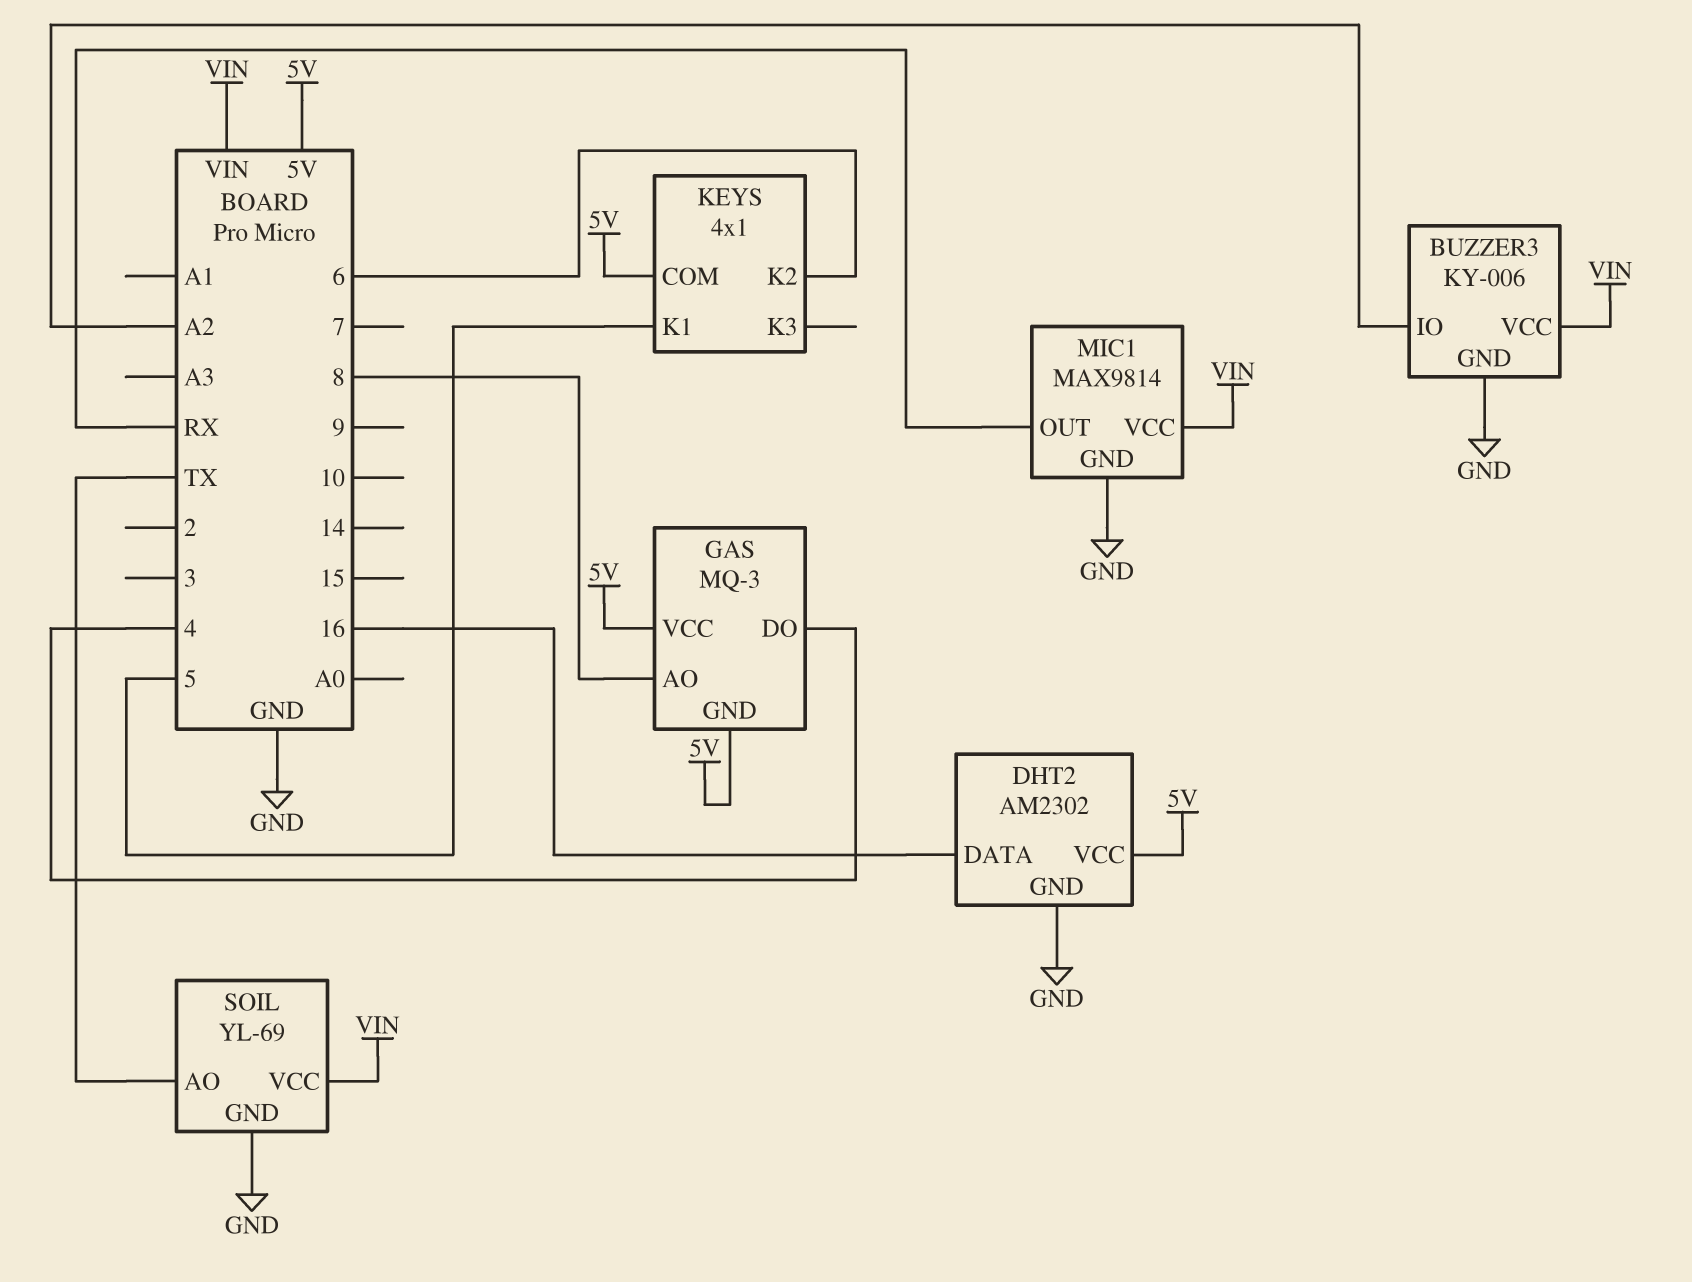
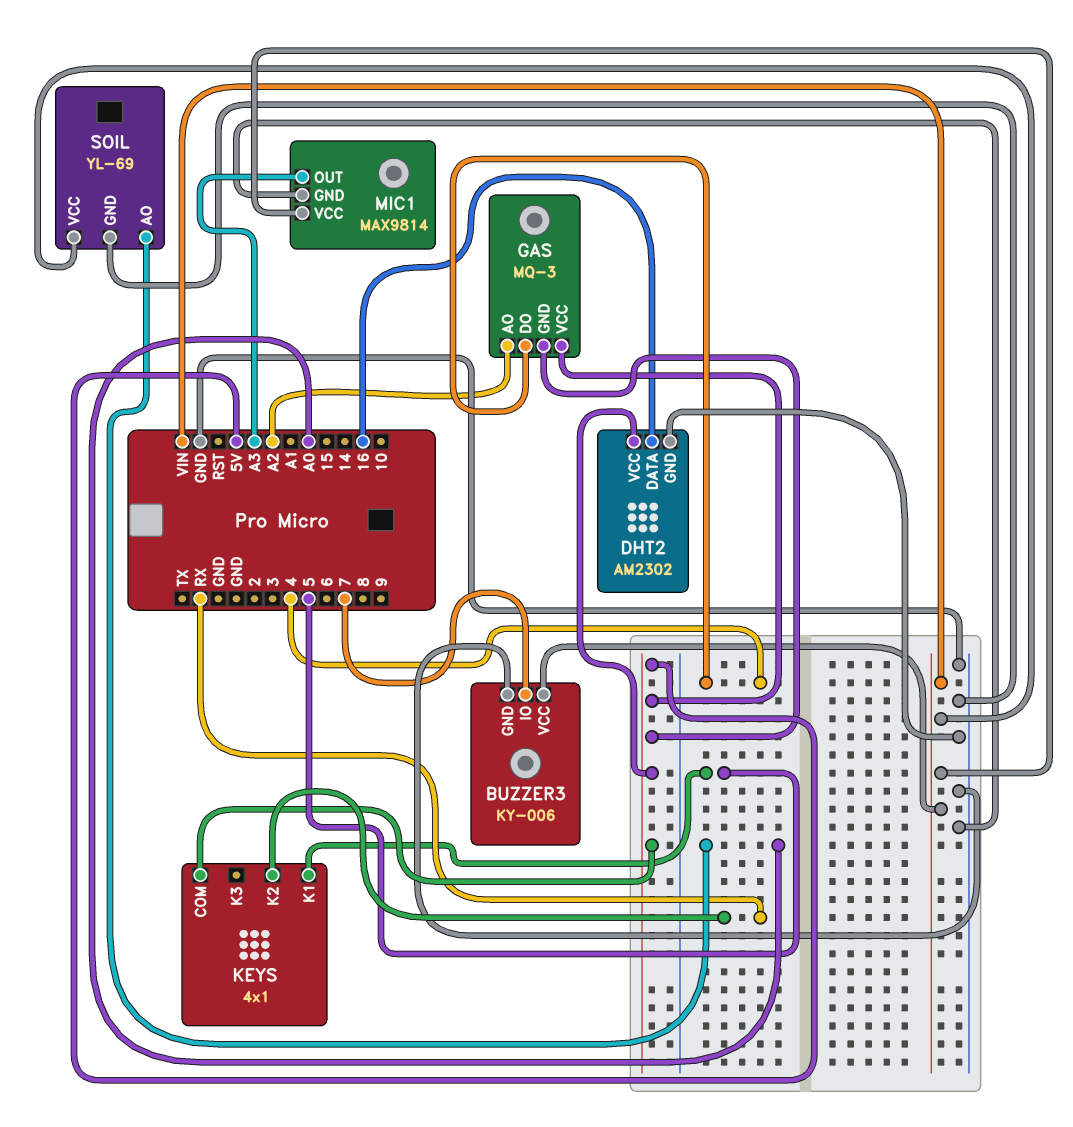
BUZZER3 pin IO: A2 -> 7
GAS pin AO: 8 -> A2
KEYS pin K2: 6 -> RX
MIC1 pin OUT: RX -> A3
SOIL pin AO: TX -> A0

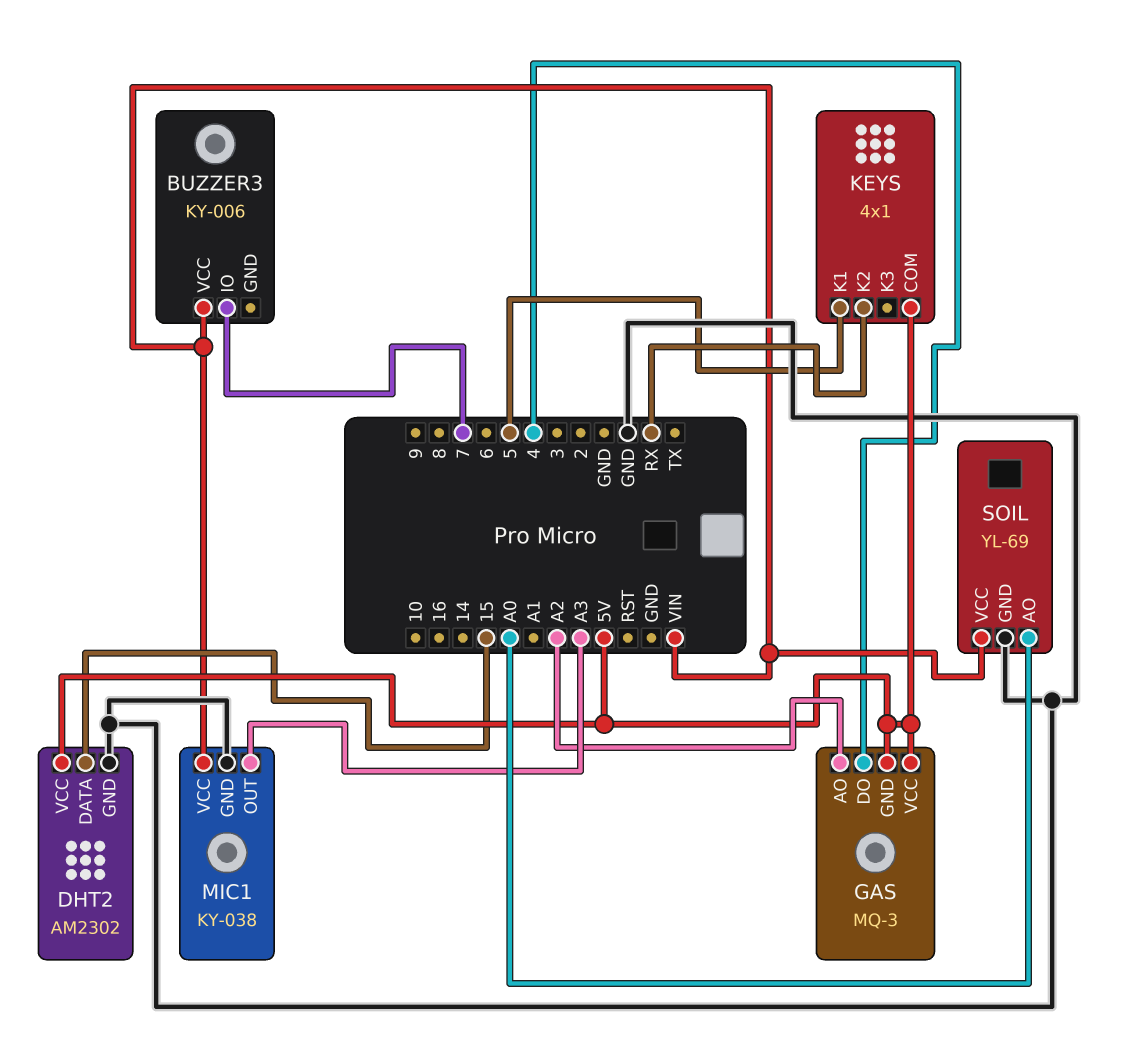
BUZZER3 pin GND: GND -> none
DHT2 pin DATA: 16 -> 15
MIC1: MAX9814 -> KY-038

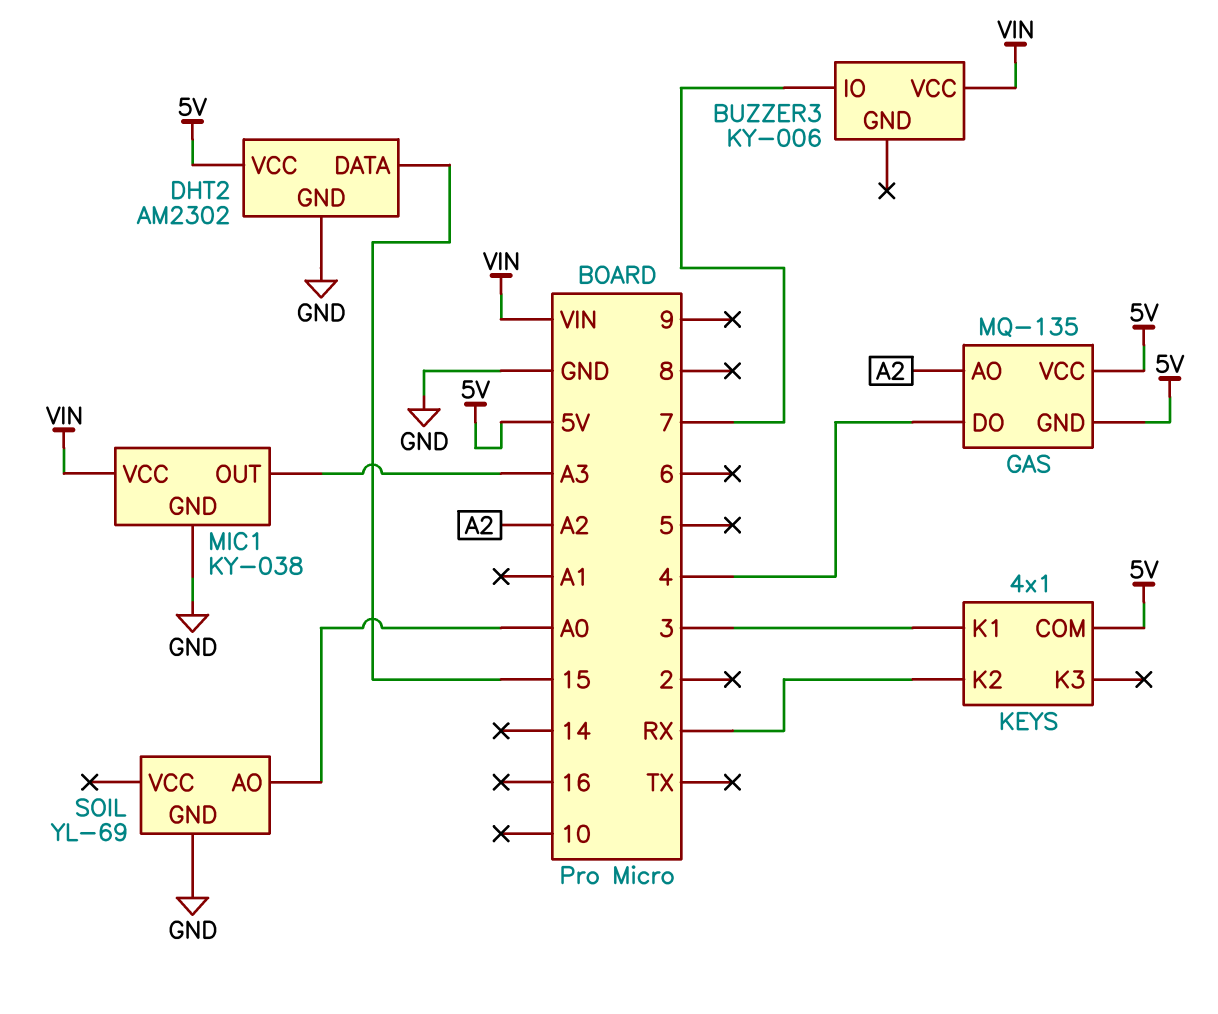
GAS: MQ-3 -> MQ-135
KEYS pin K1: 5 -> 3
SOIL pin VCC: VIN -> none

